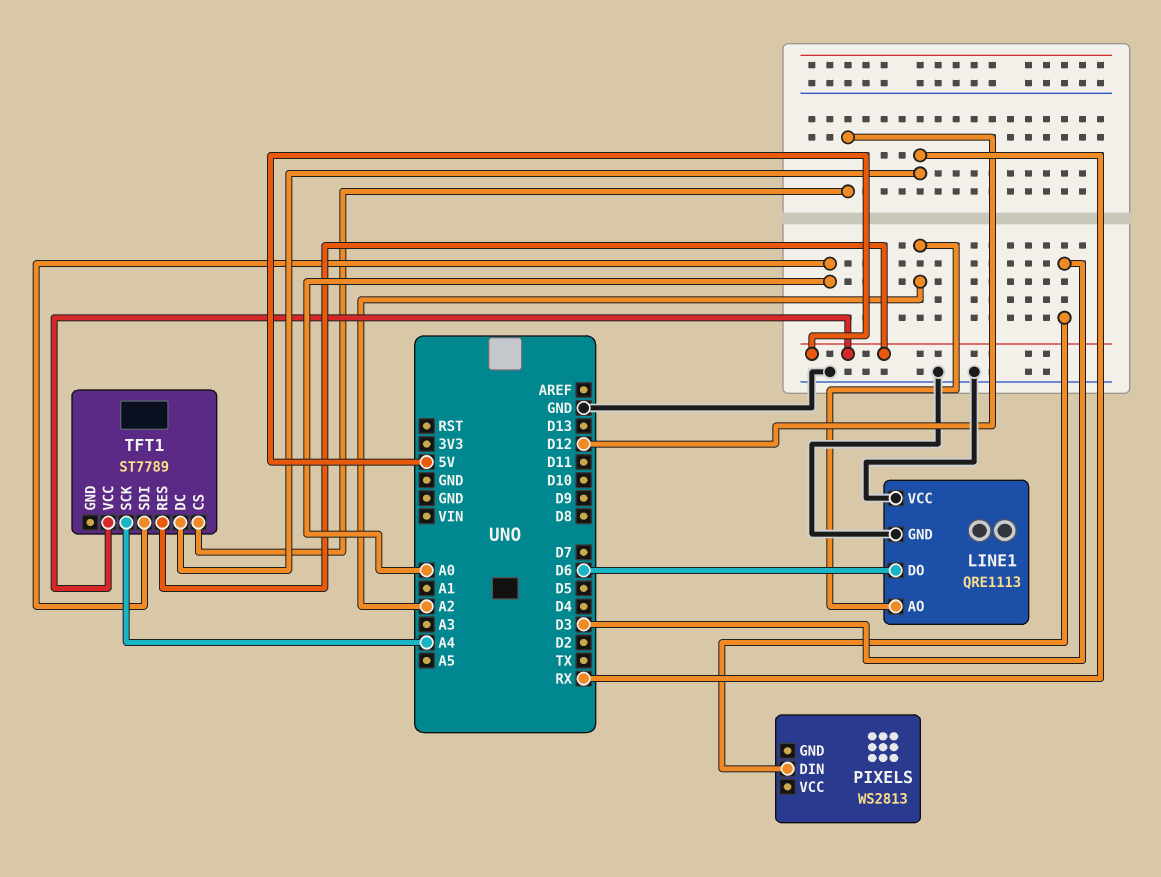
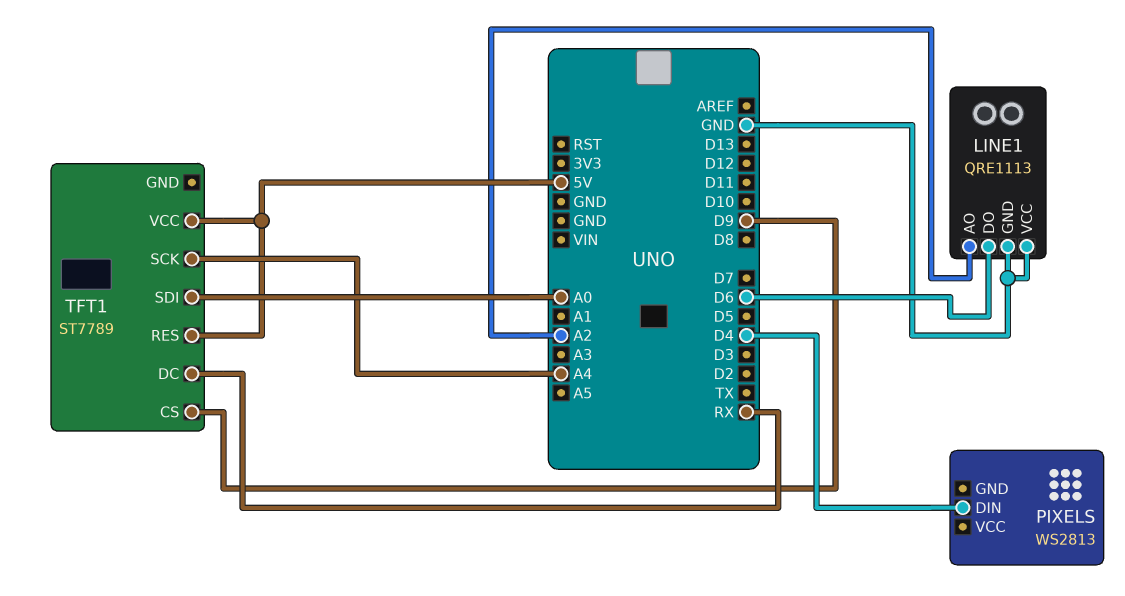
PIXELS pin DIN: D3 -> D4
TFT1 pin CS: D12 -> D9

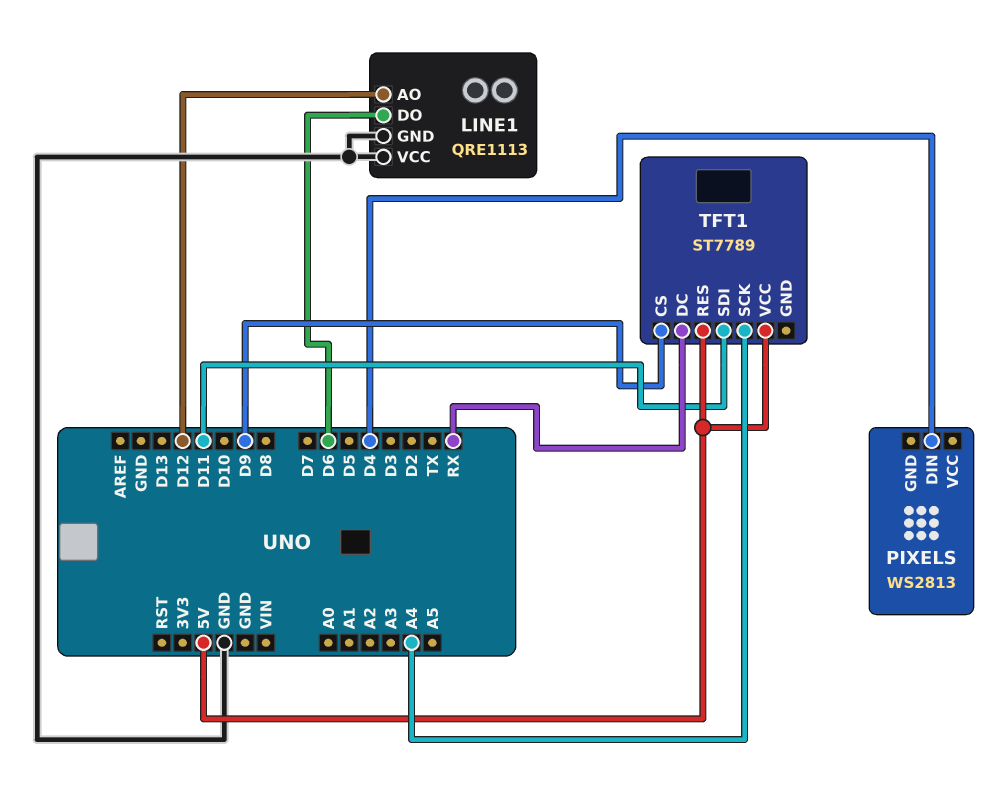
LINE1 pin AO: A2 -> D12
TFT1 pin SDI: A0 -> D11

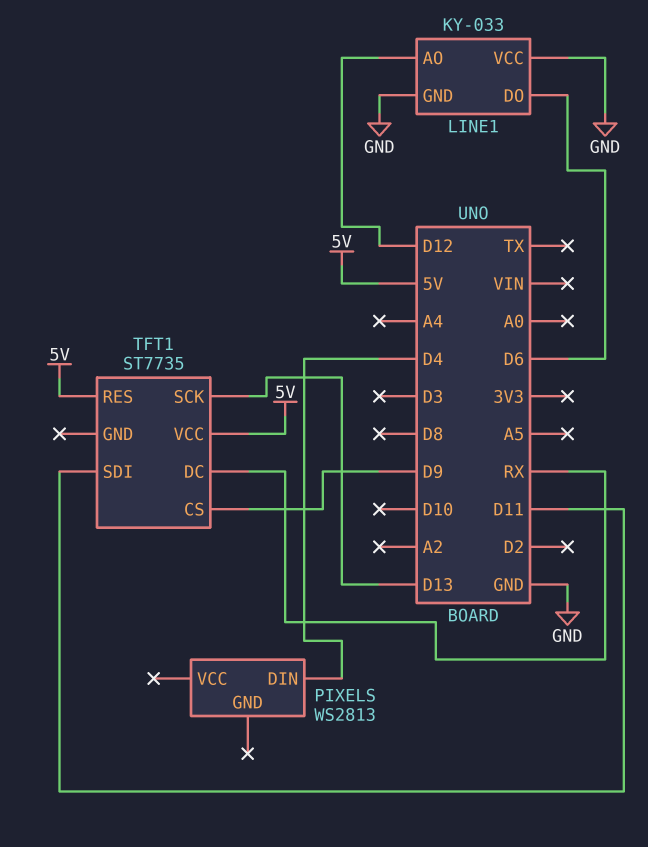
LINE1: QRE1113 -> KY-033
TFT1: ST7789 -> ST7735
TFT1 pin SCK: A4 -> D13

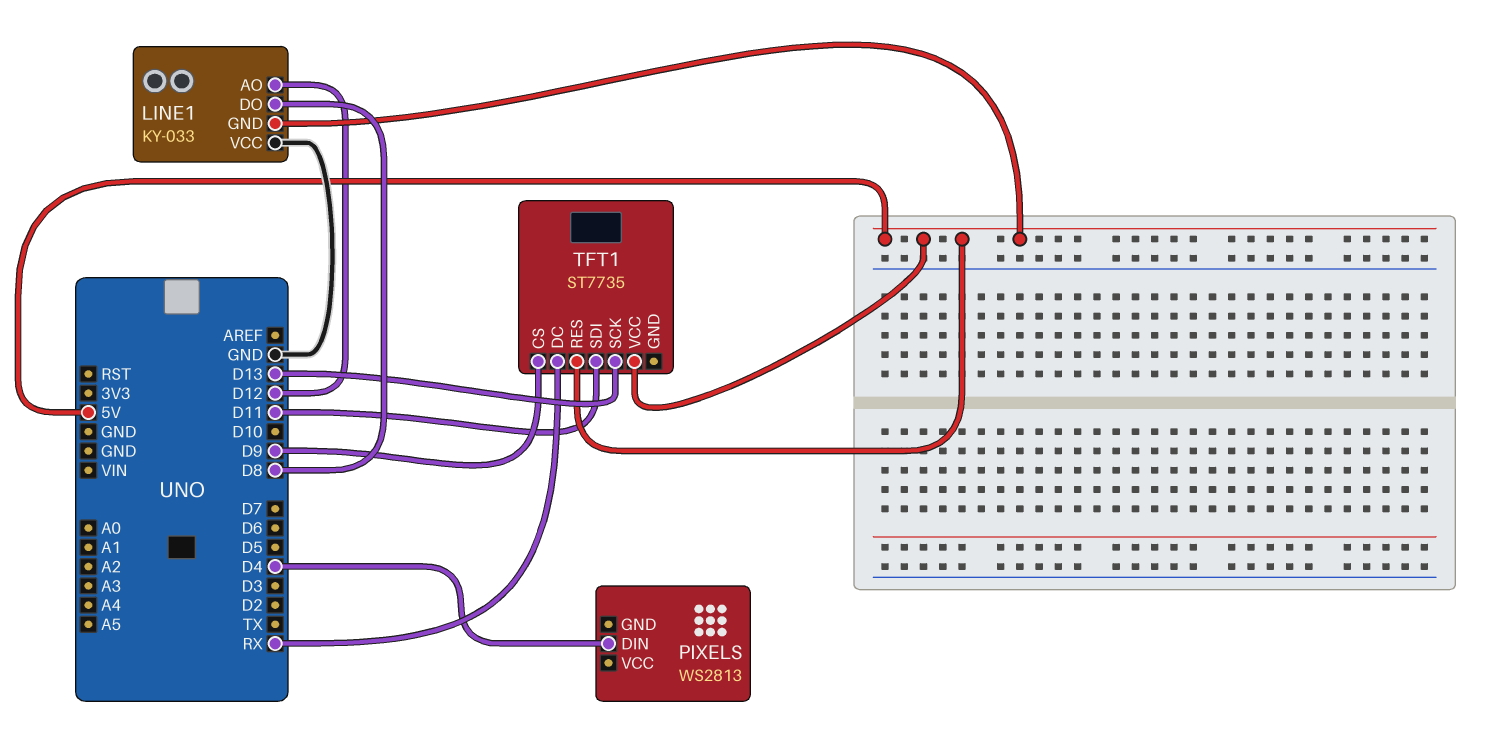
LINE1 pin DO: D6 -> D8
LINE1 pin GND: GND -> 5V

